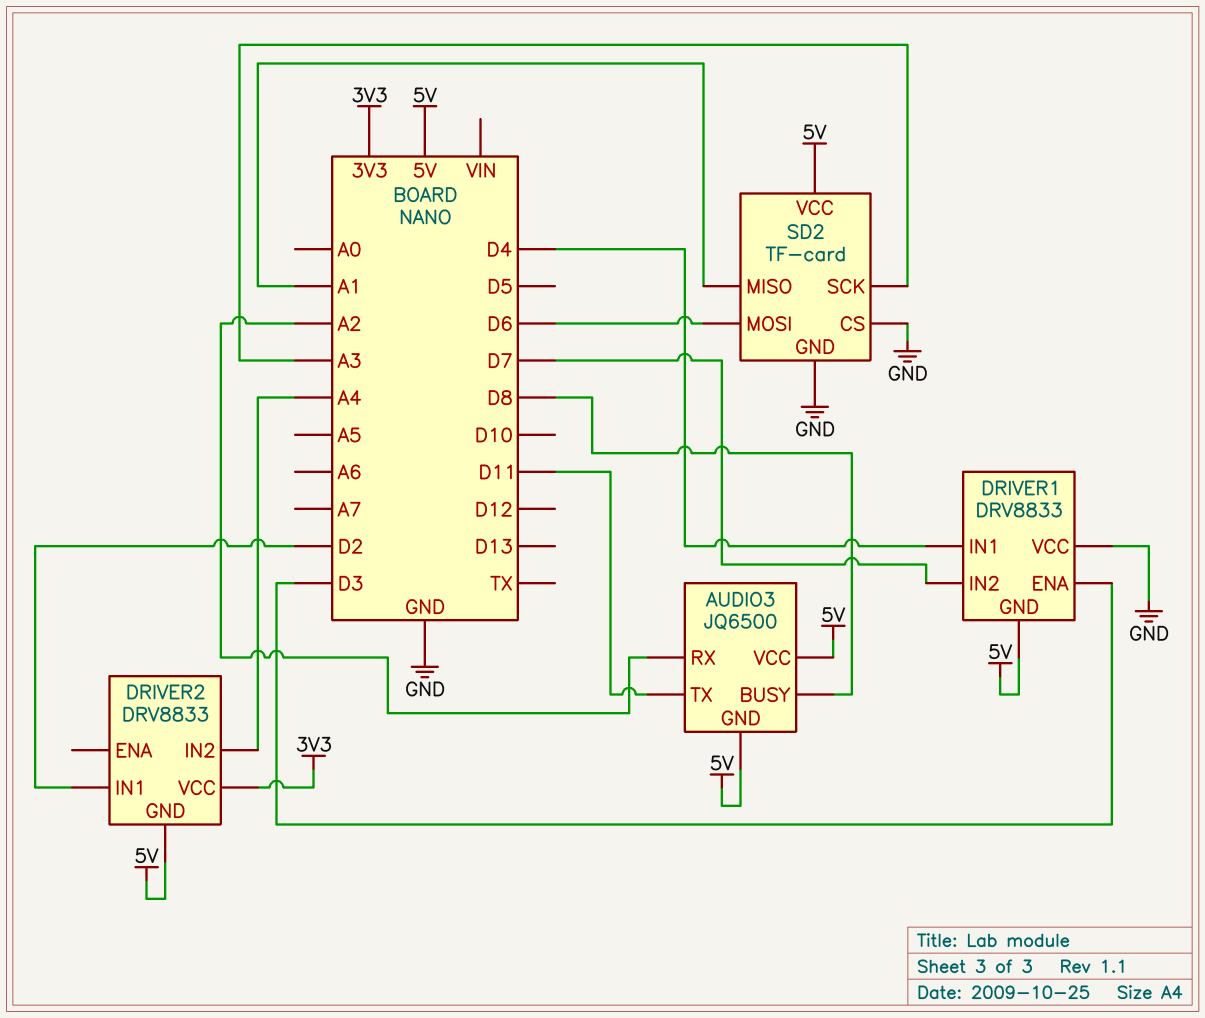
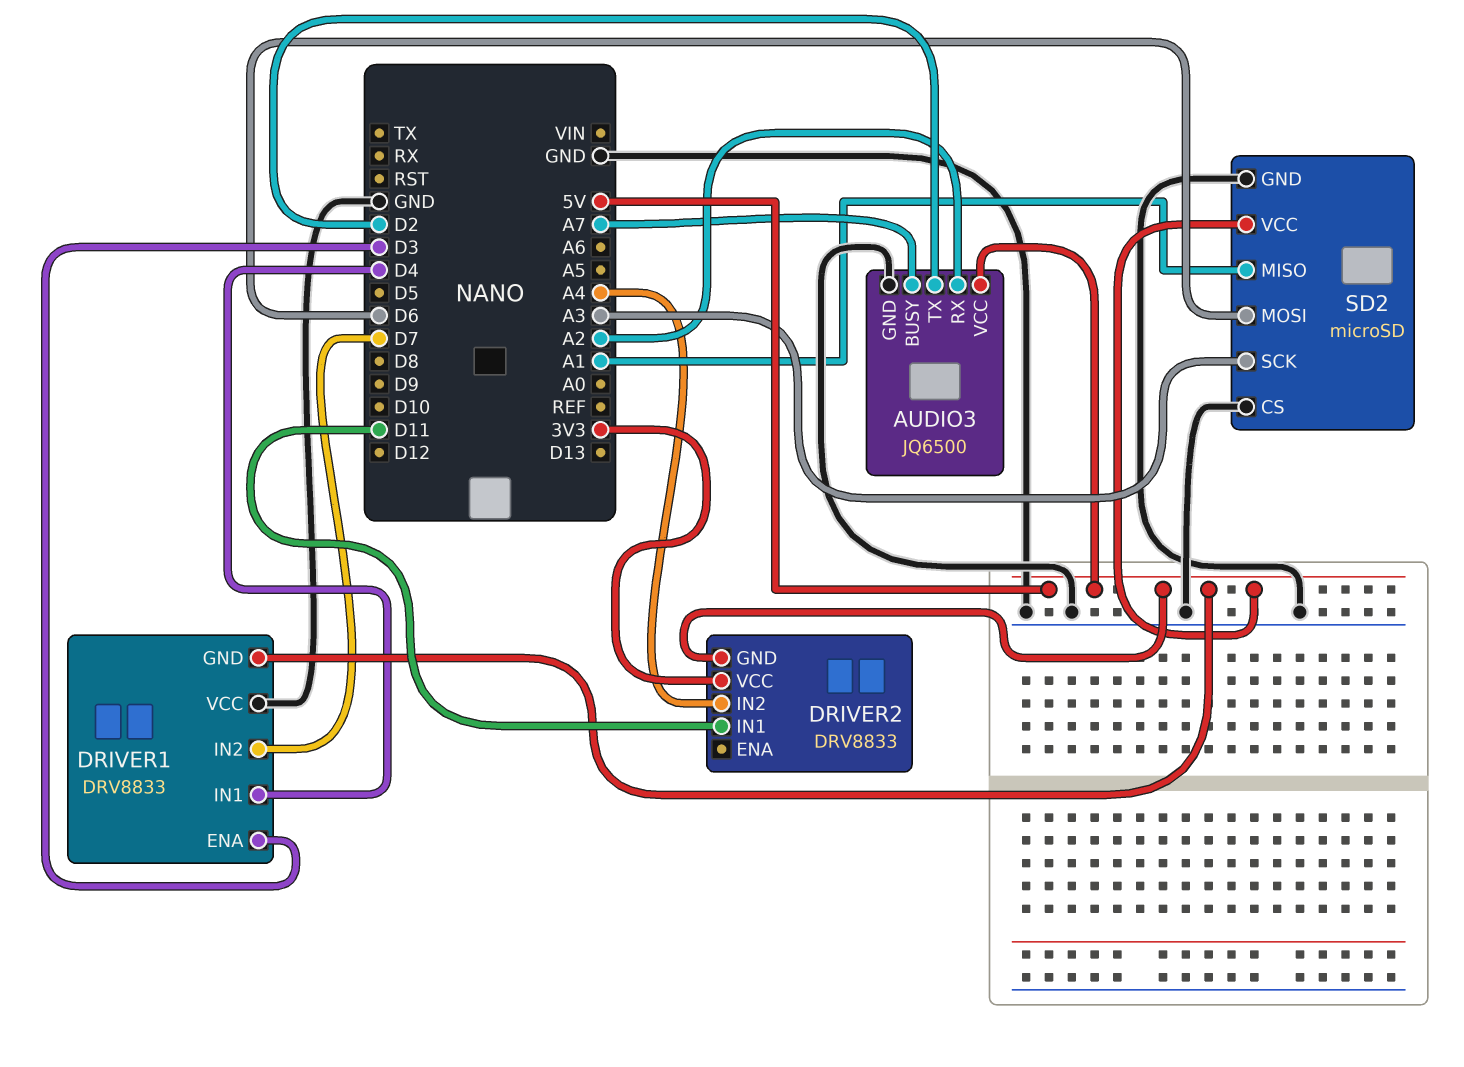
AUDIO3 pin BUSY: D8 -> A7
AUDIO3 pin GND: 5V -> GND
AUDIO3 pin TX: D11 -> D2
DRIVER2 pin IN1: D2 -> D11
SD2: TF-card -> microSD

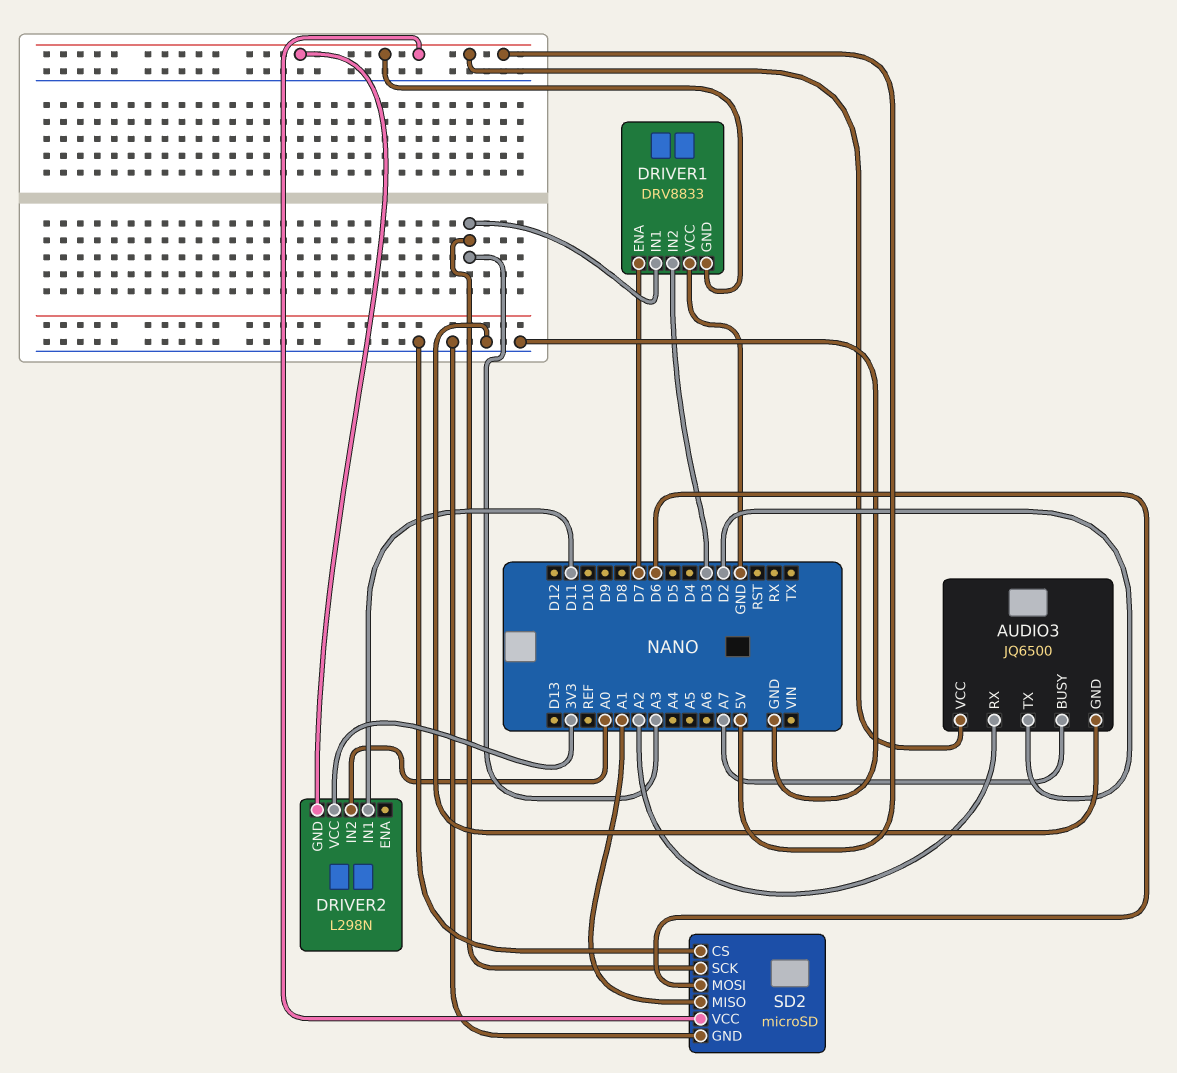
DRIVER1 pin ENA: D3 -> D7
DRIVER1 pin IN1: D4 -> A3
DRIVER1 pin IN2: D7 -> D3
DRIVER2: DRV8833 -> L298N
DRIVER2 pin IN2: A4 -> A0

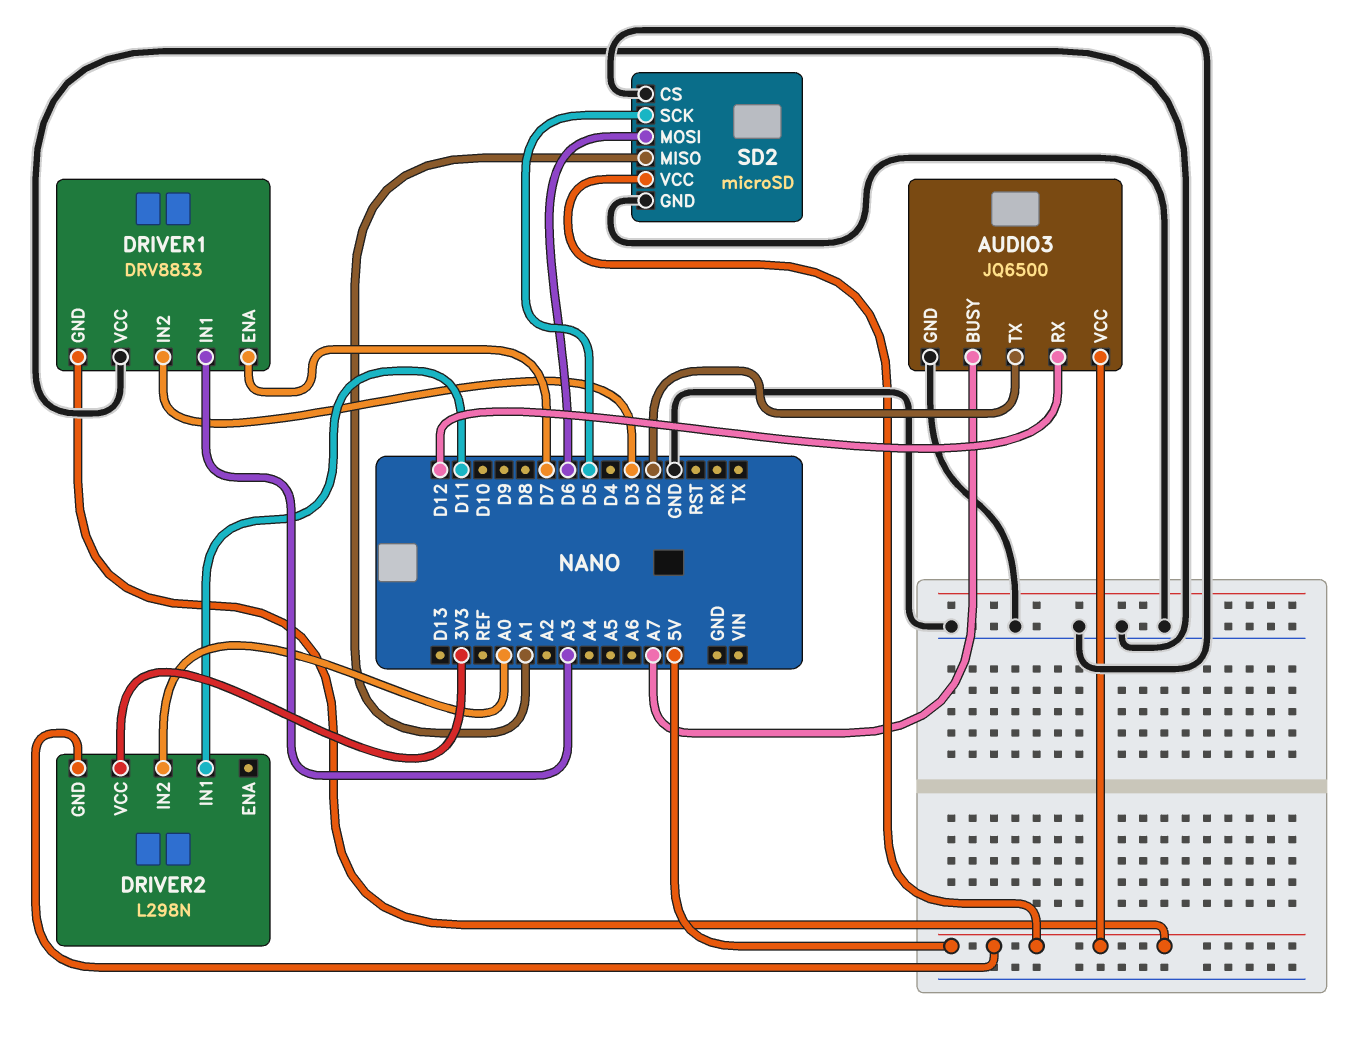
AUDIO3 pin RX: A2 -> D12
SD2 pin SCK: A3 -> D5

